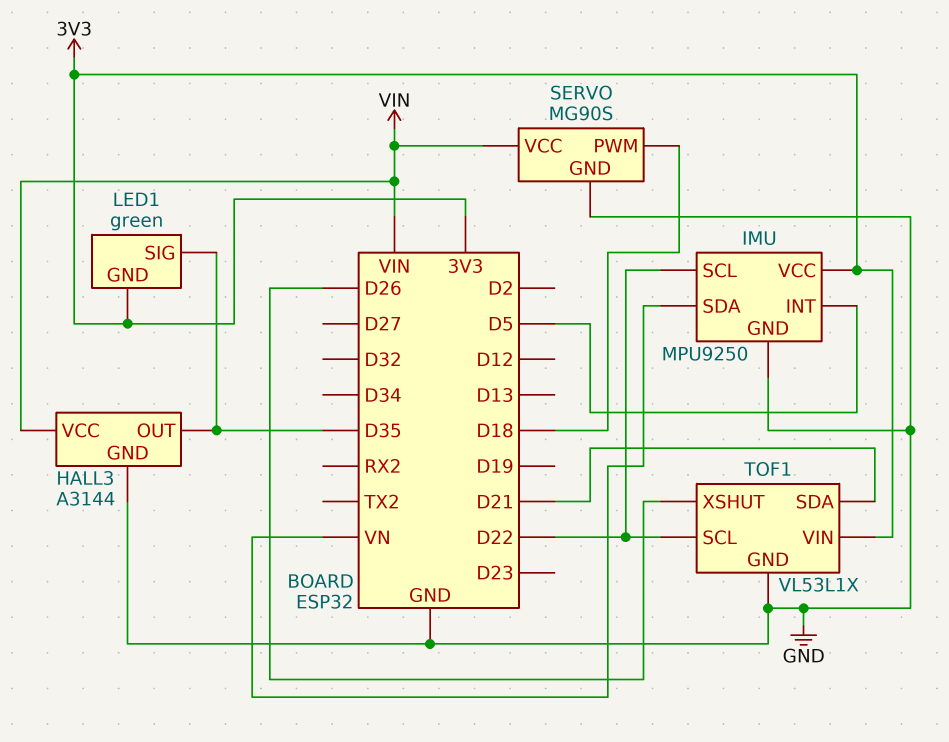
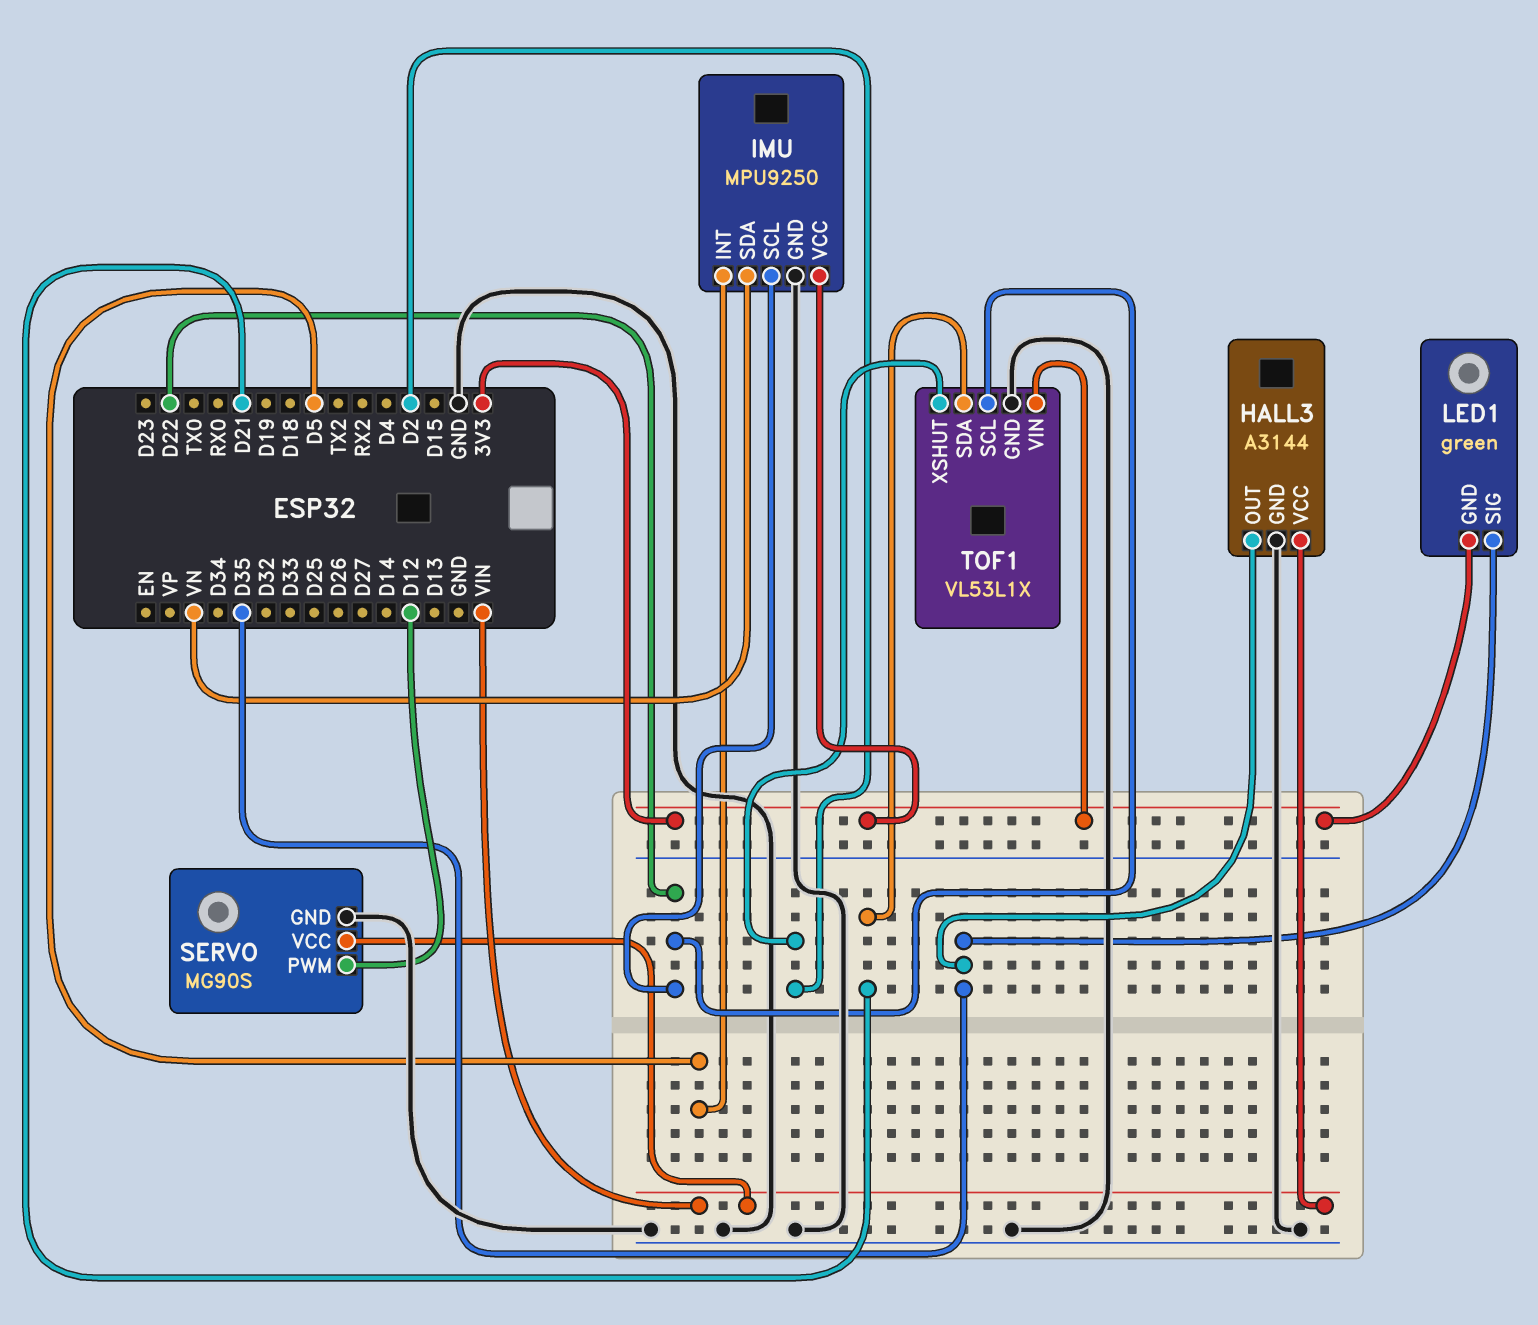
SERVO pin PWM: D18 -> D12
TOF1 pin XSHUT: D26 -> D2

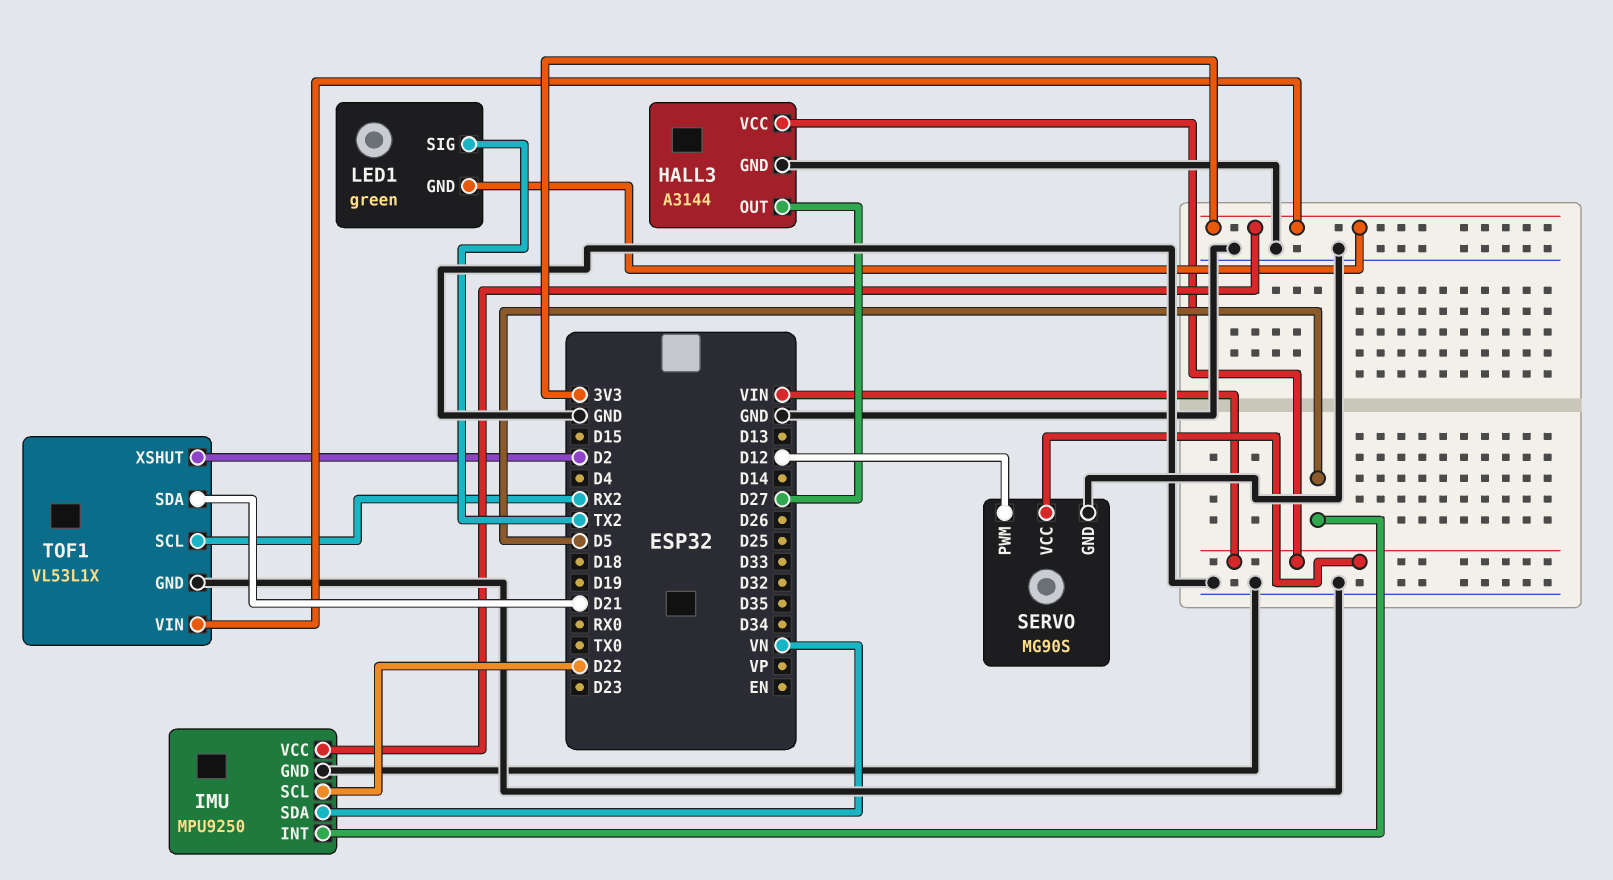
HALL3 pin OUT: D35 -> D27
LED1 pin SIG: D35 -> TX2
TOF1 pin SCL: D22 -> RX2

